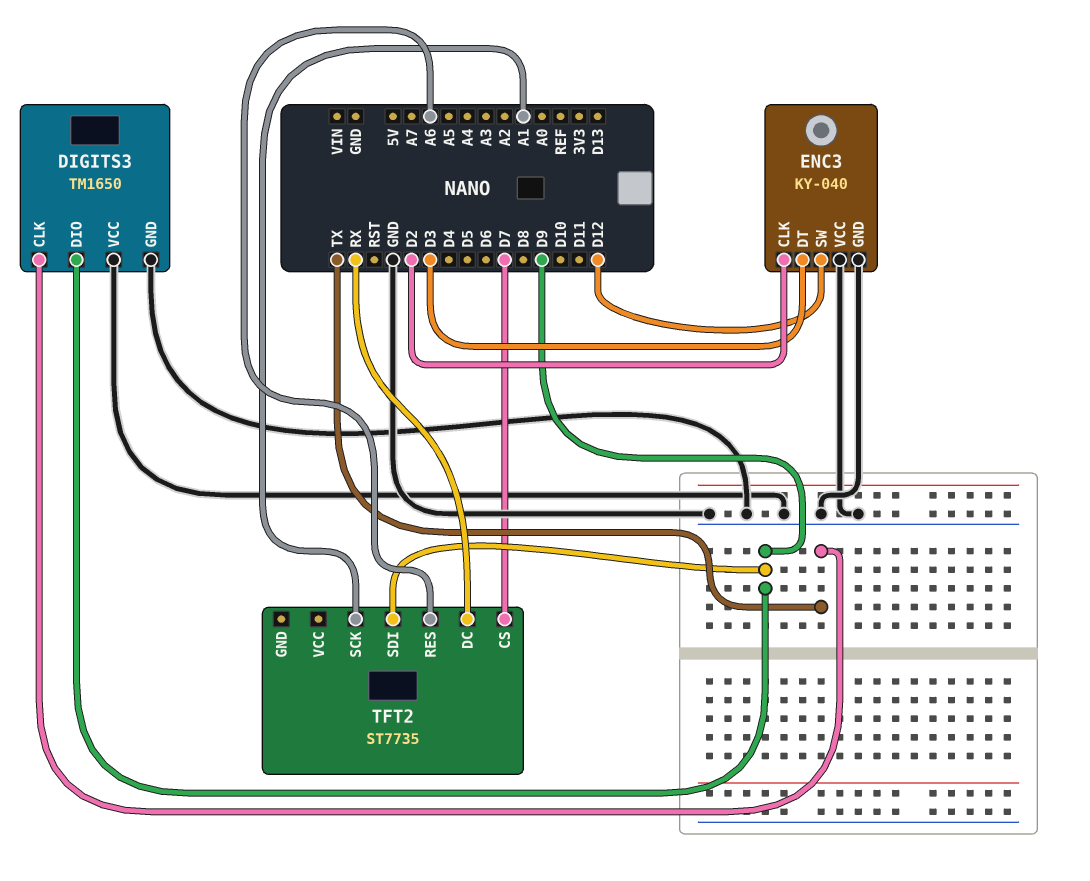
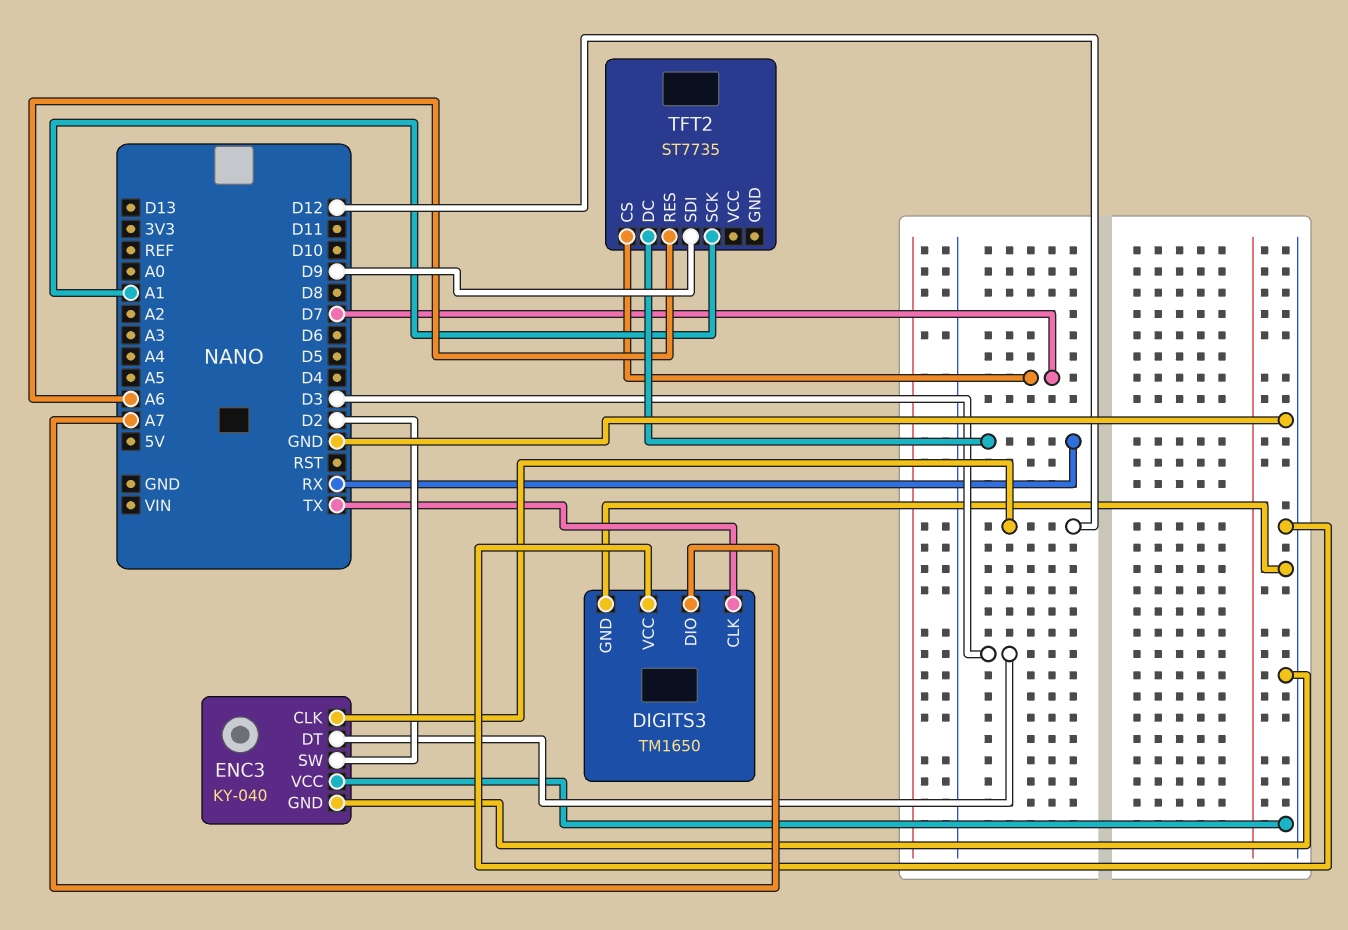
DIGITS3 pin DIO: D9 -> A7
ENC3 pin CLK: D2 -> D12
ENC3 pin SW: D12 -> D2

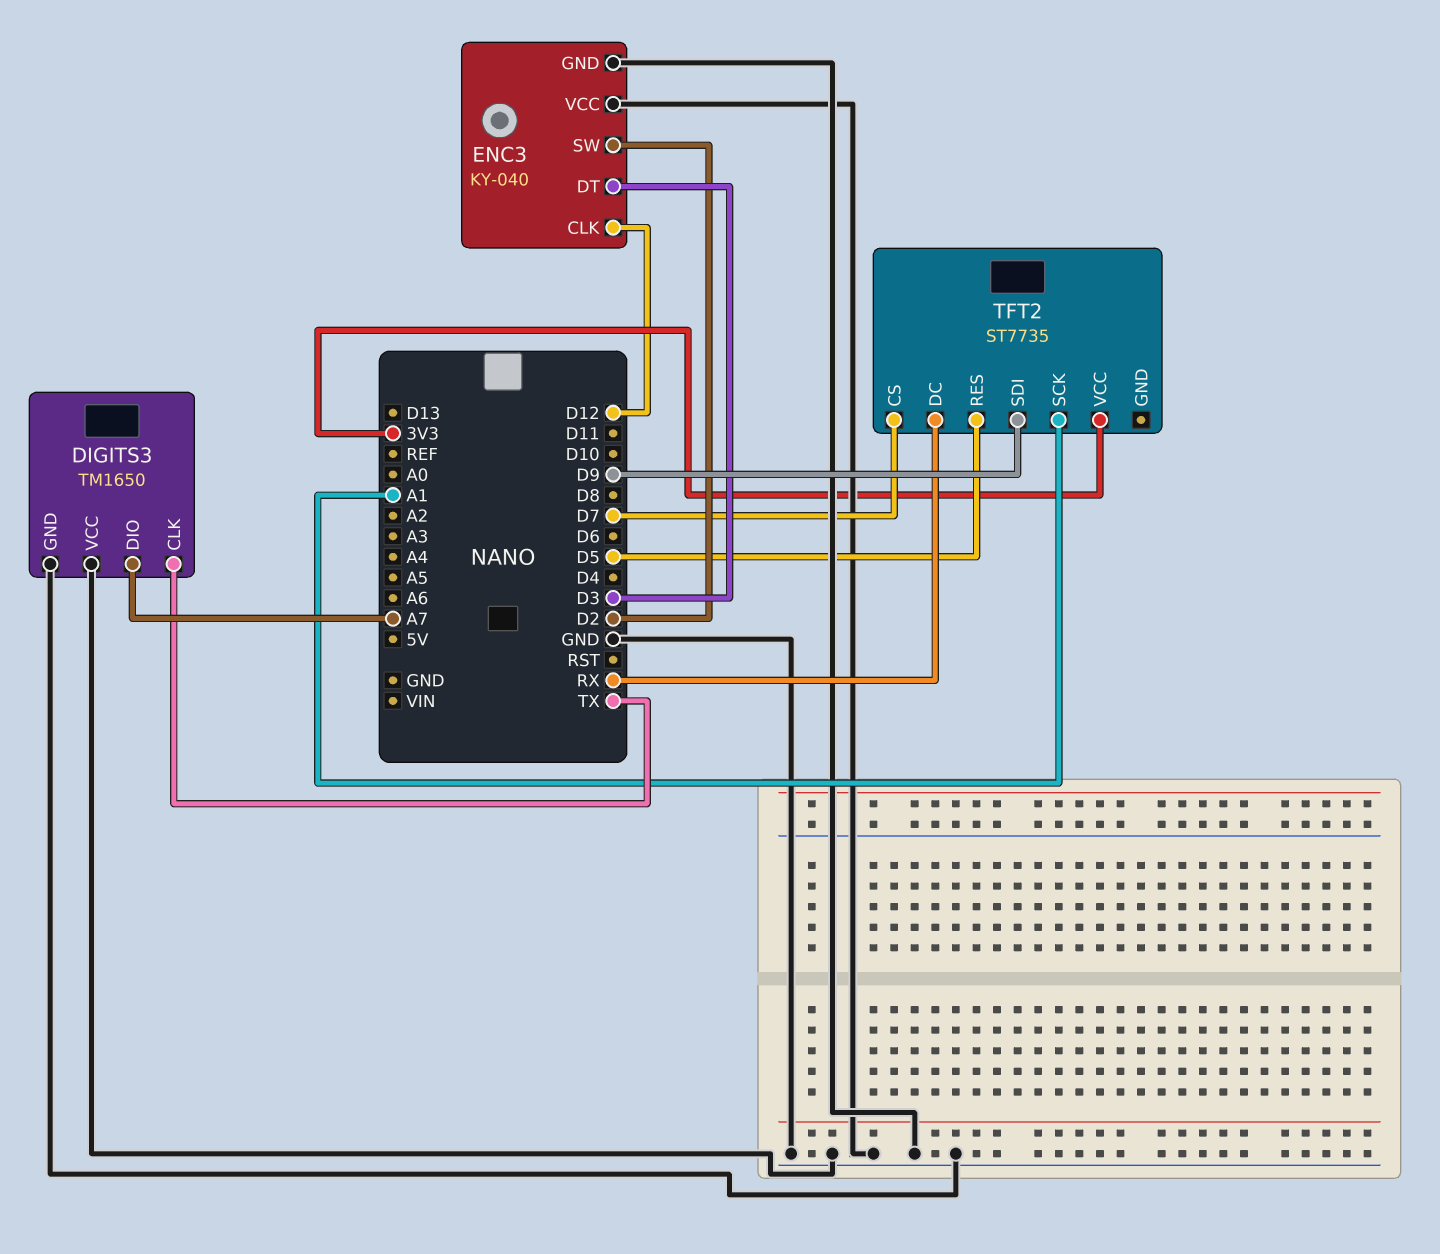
TFT2 pin RES: A6 -> D5
TFT2 pin VCC: none -> 3V3

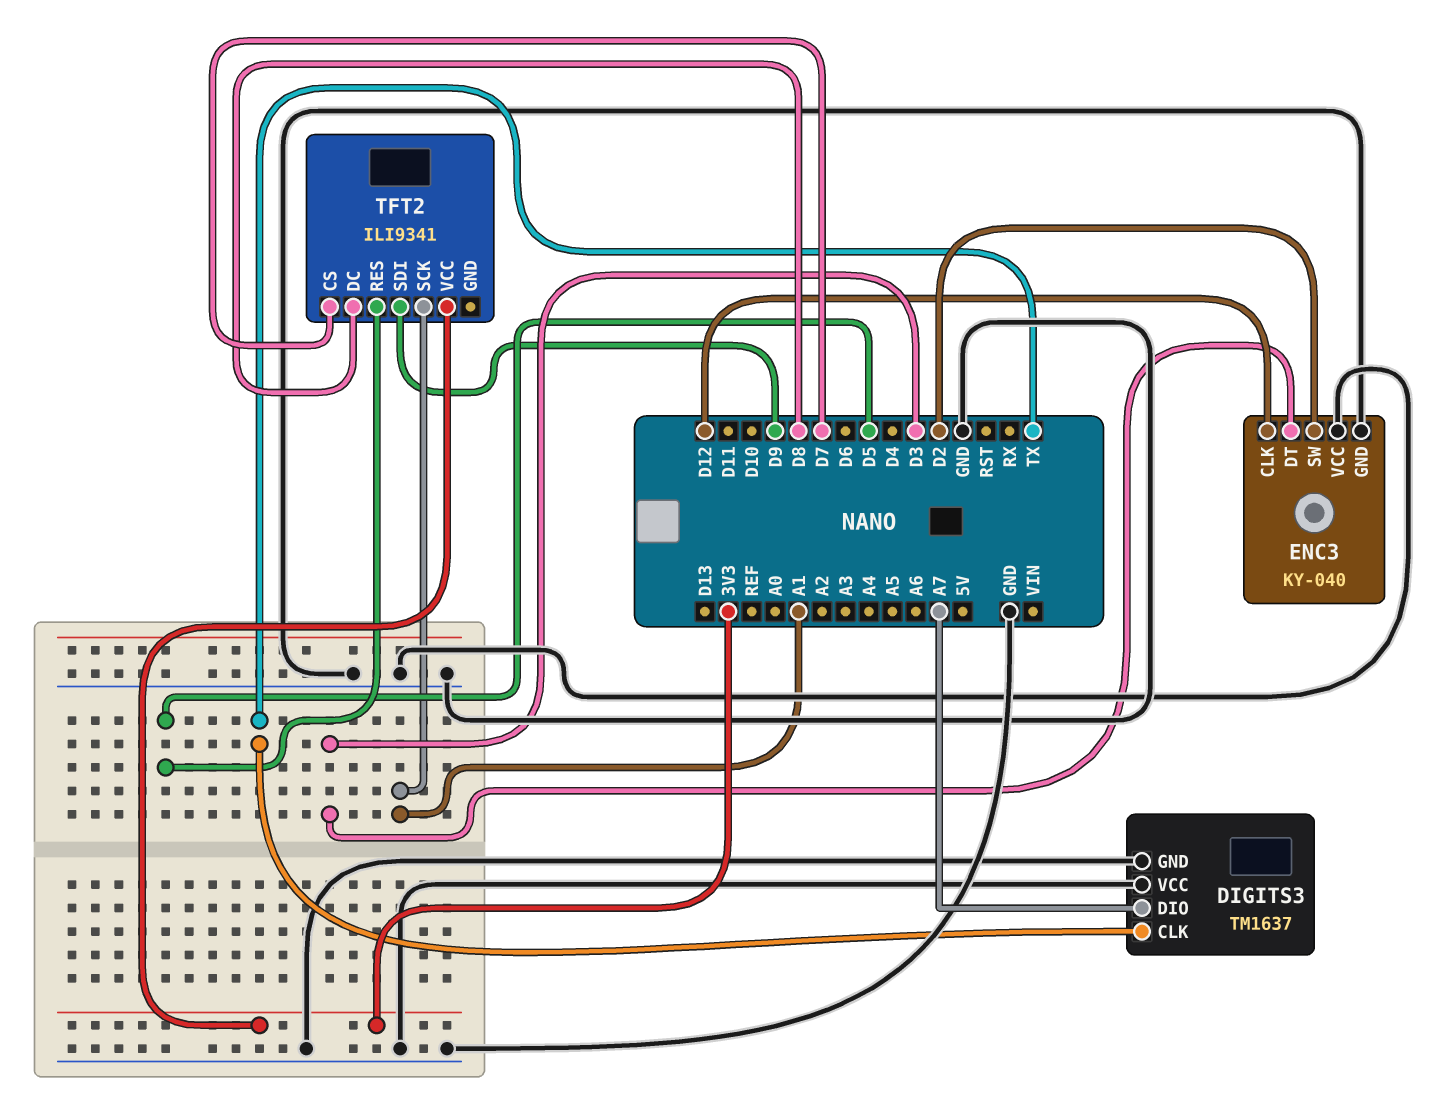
DIGITS3: TM1650 -> TM1637
TFT2: ST7735 -> ILI9341
TFT2 pin DC: RX -> D8

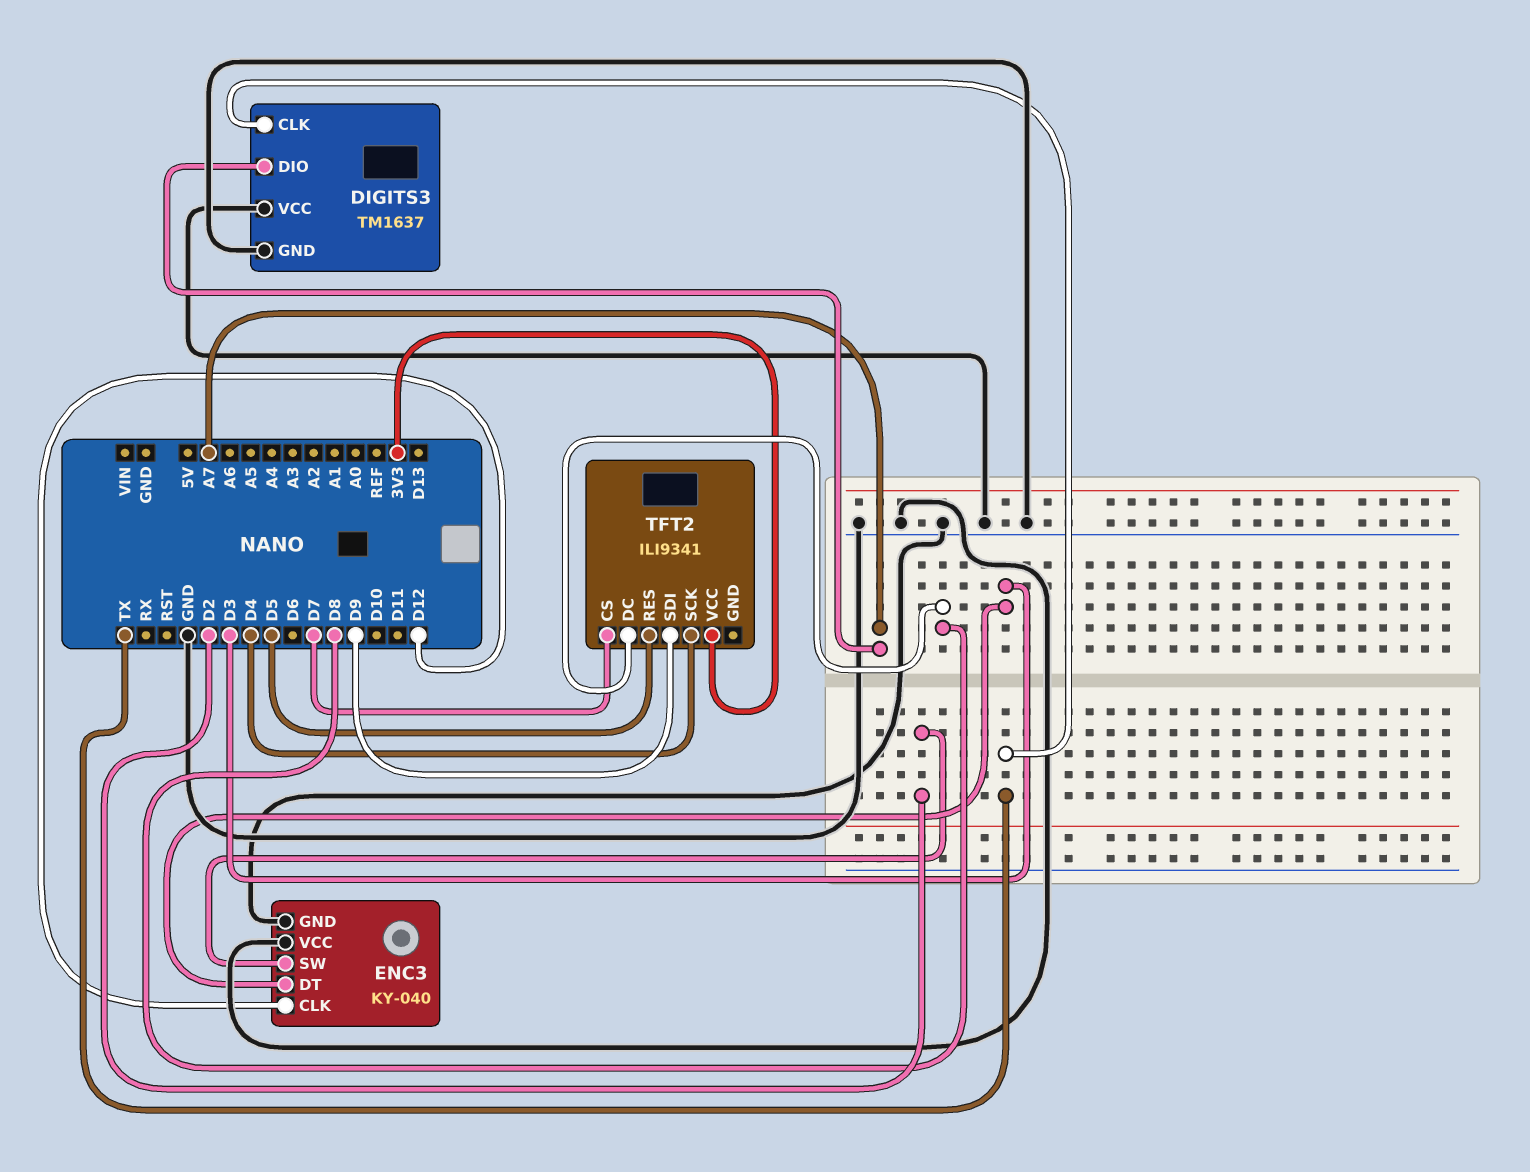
TFT2 pin SCK: A1 -> D4

